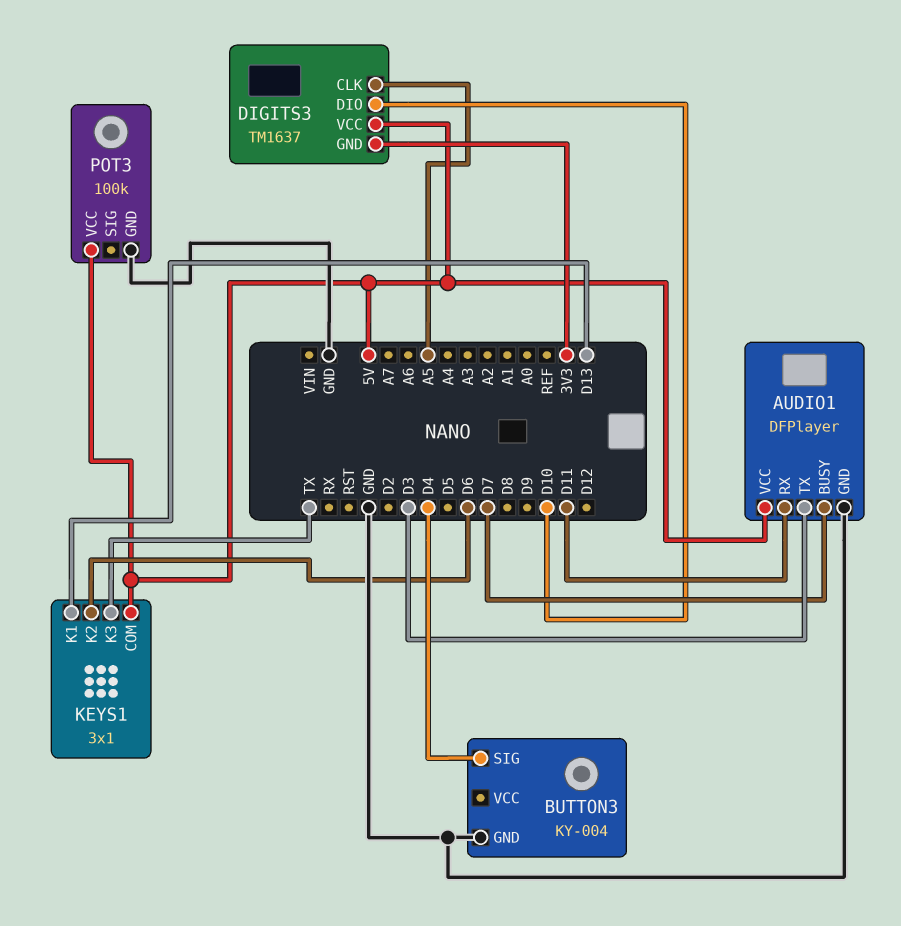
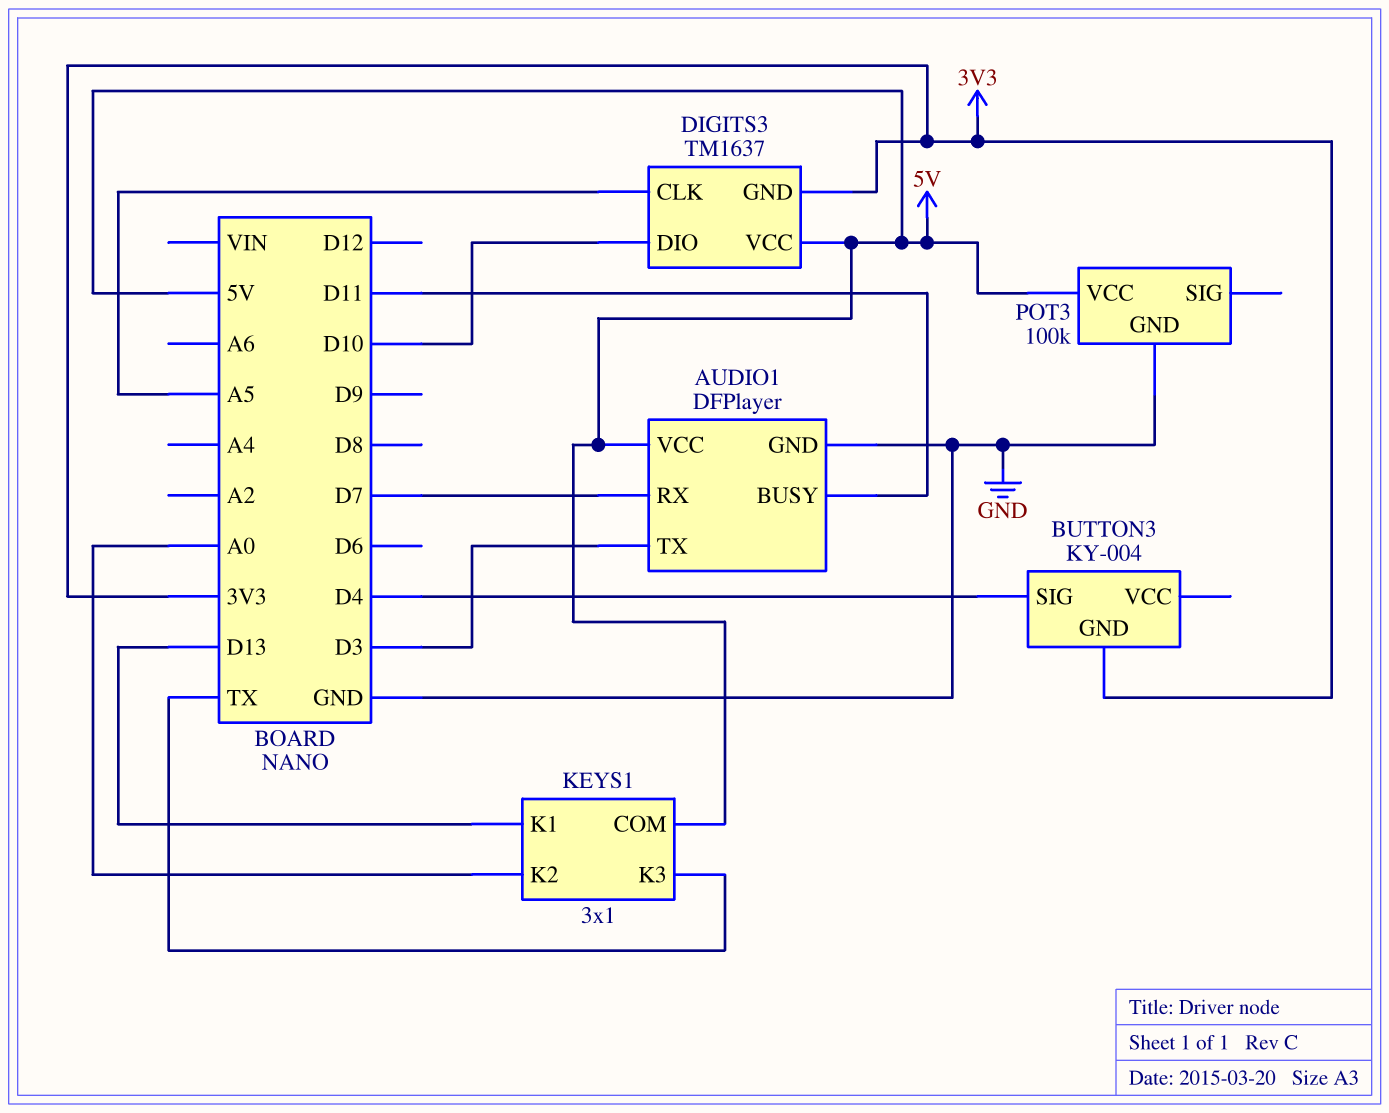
AUDIO1 pin BUSY: D7 -> D11
AUDIO1 pin RX: D11 -> D7
BUTTON3 pin GND: GND -> 3V3
KEYS1 pin K2: D6 -> A0

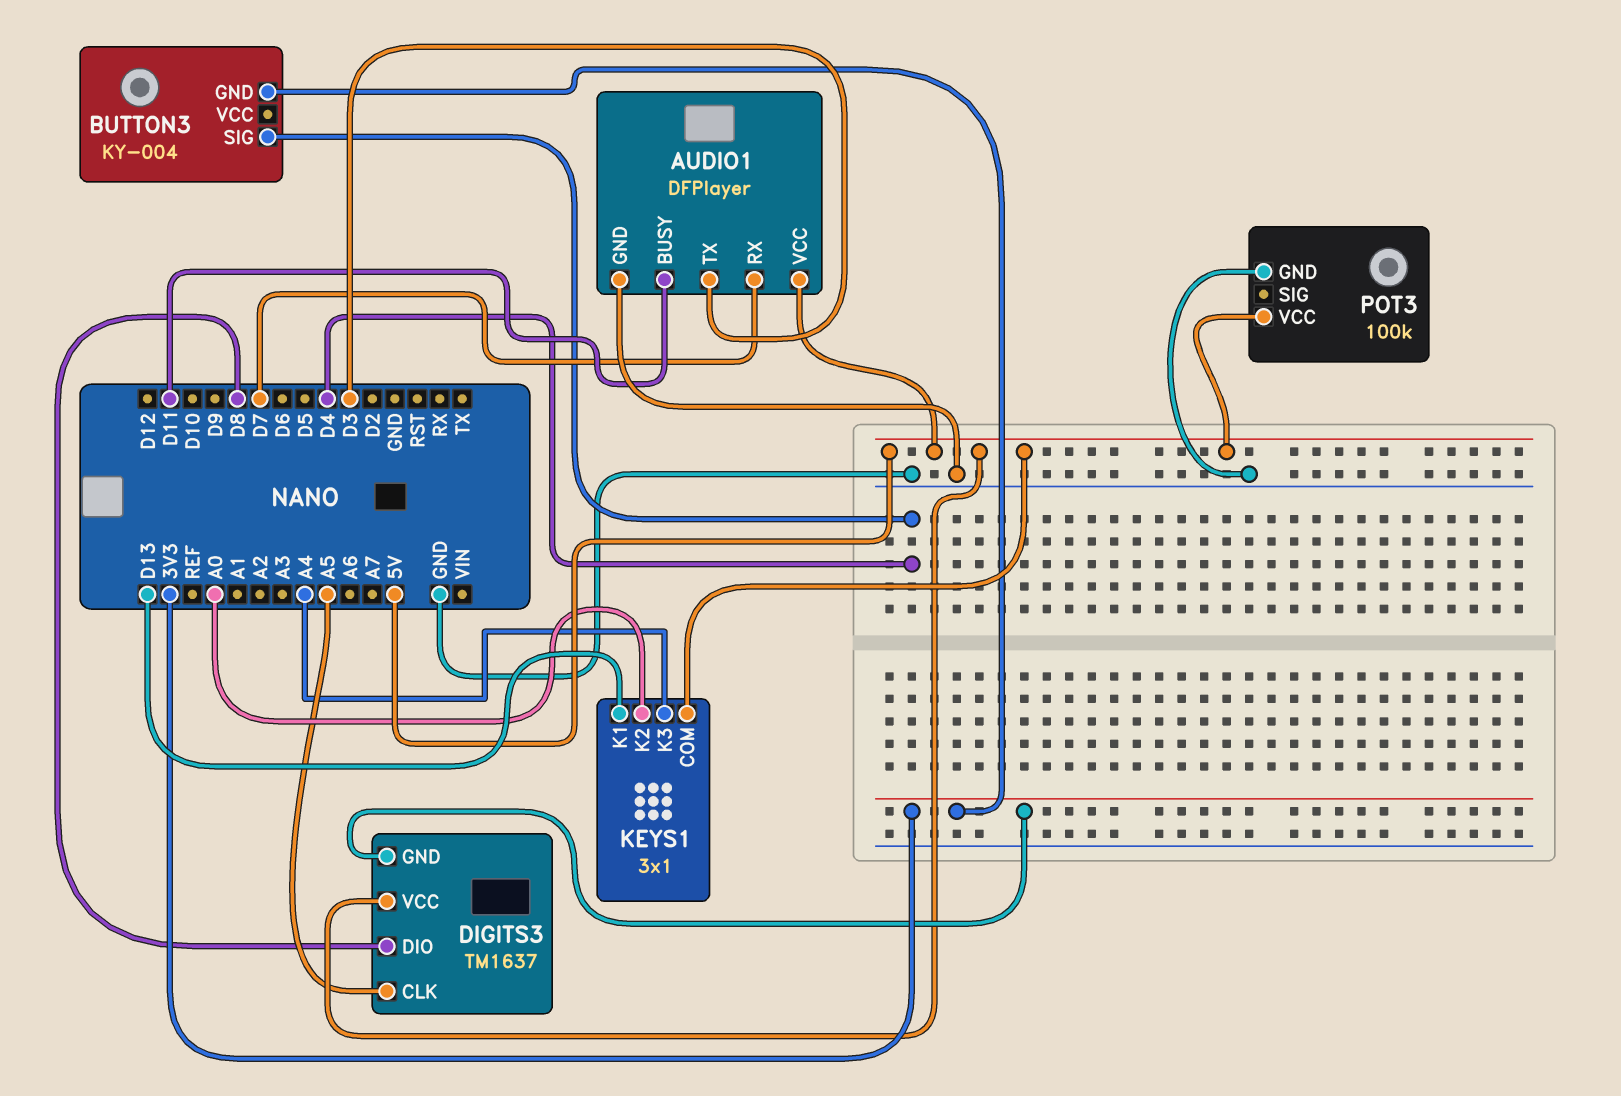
DIGITS3 pin DIO: D10 -> D8
KEYS1 pin K3: TX -> A4

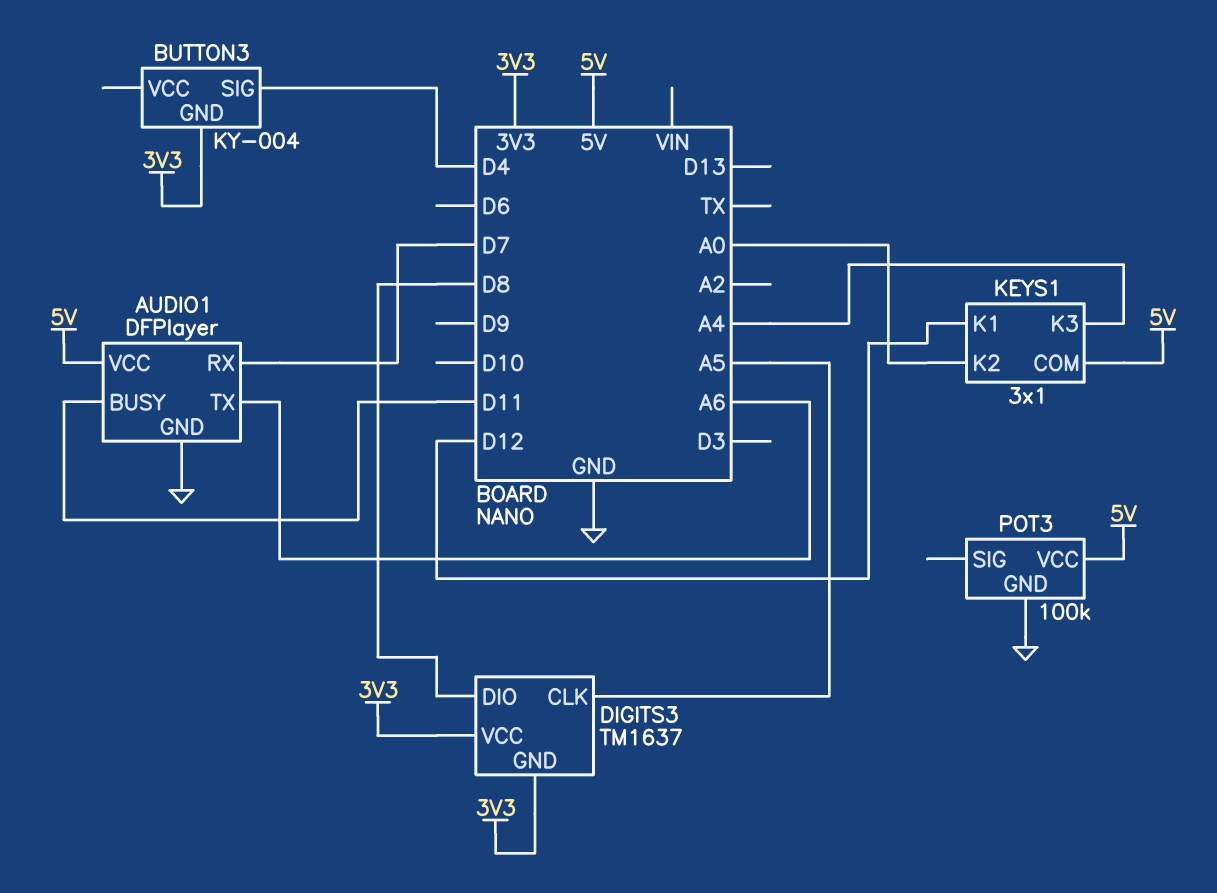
AUDIO1 pin TX: D3 -> A6
DIGITS3 pin VCC: 5V -> 3V3
KEYS1 pin K1: D13 -> D12

